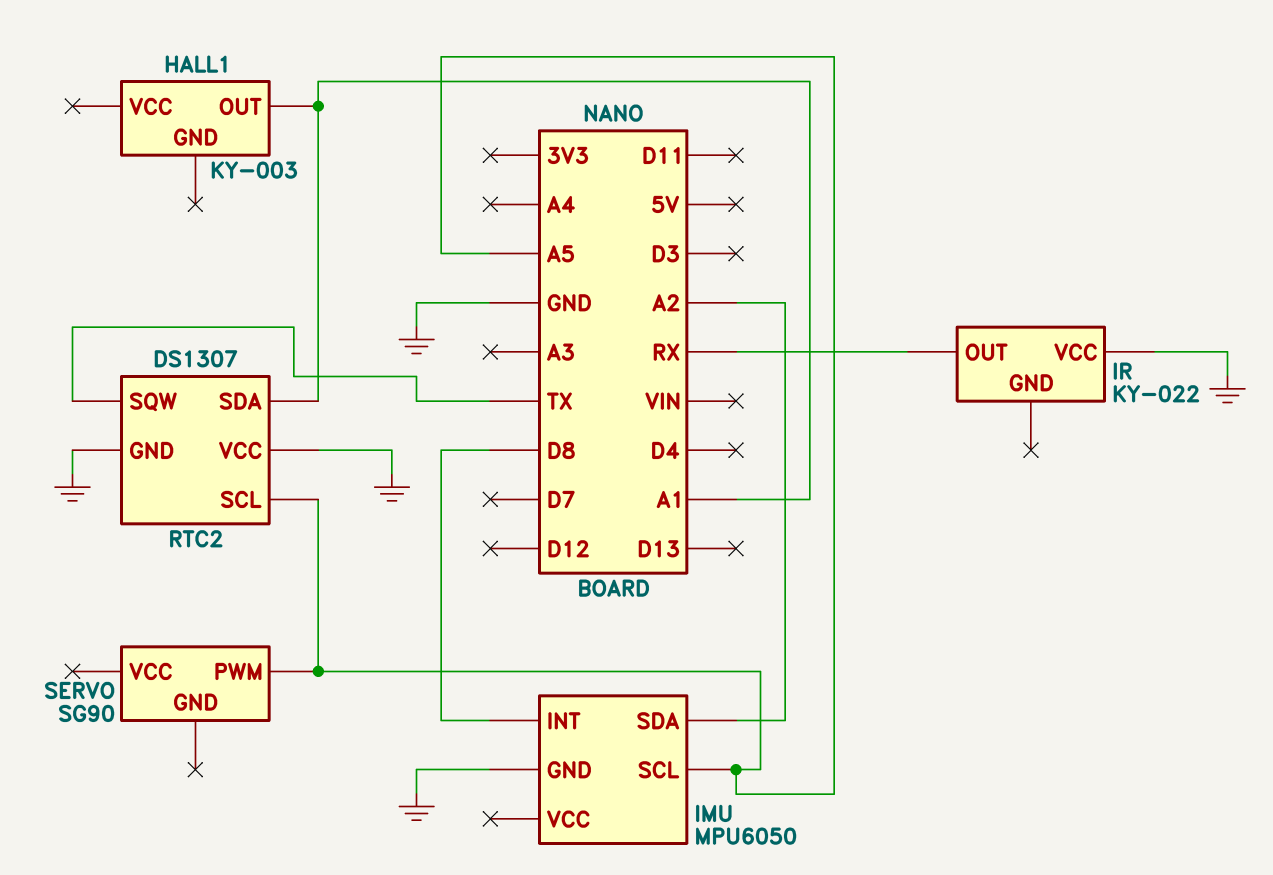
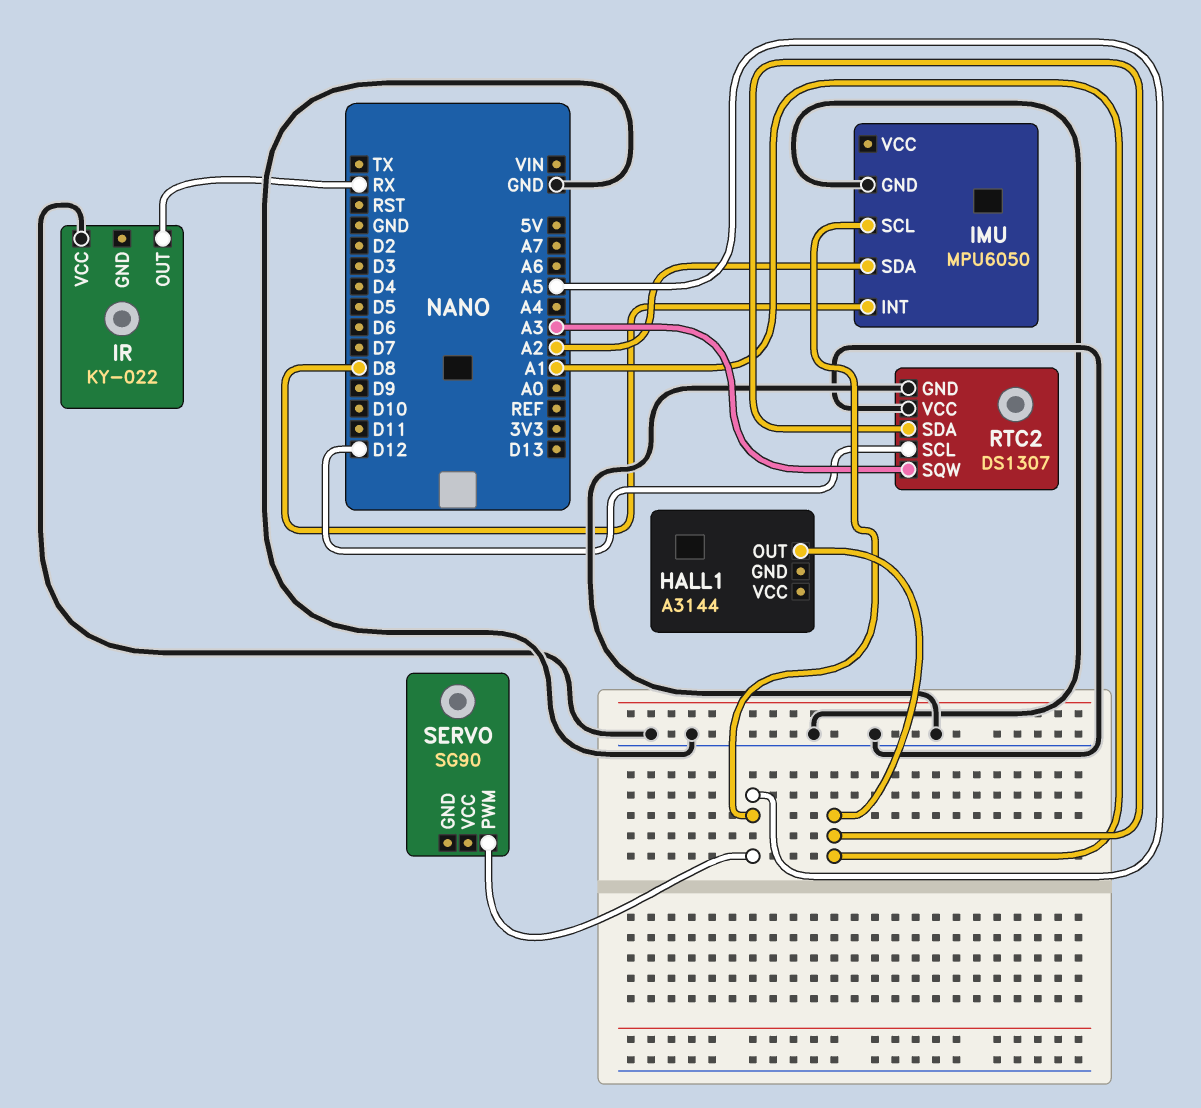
HALL1: KY-003 -> A3144
RTC2 pin SCL: A5 -> D12
RTC2 pin SQW: TX -> A3

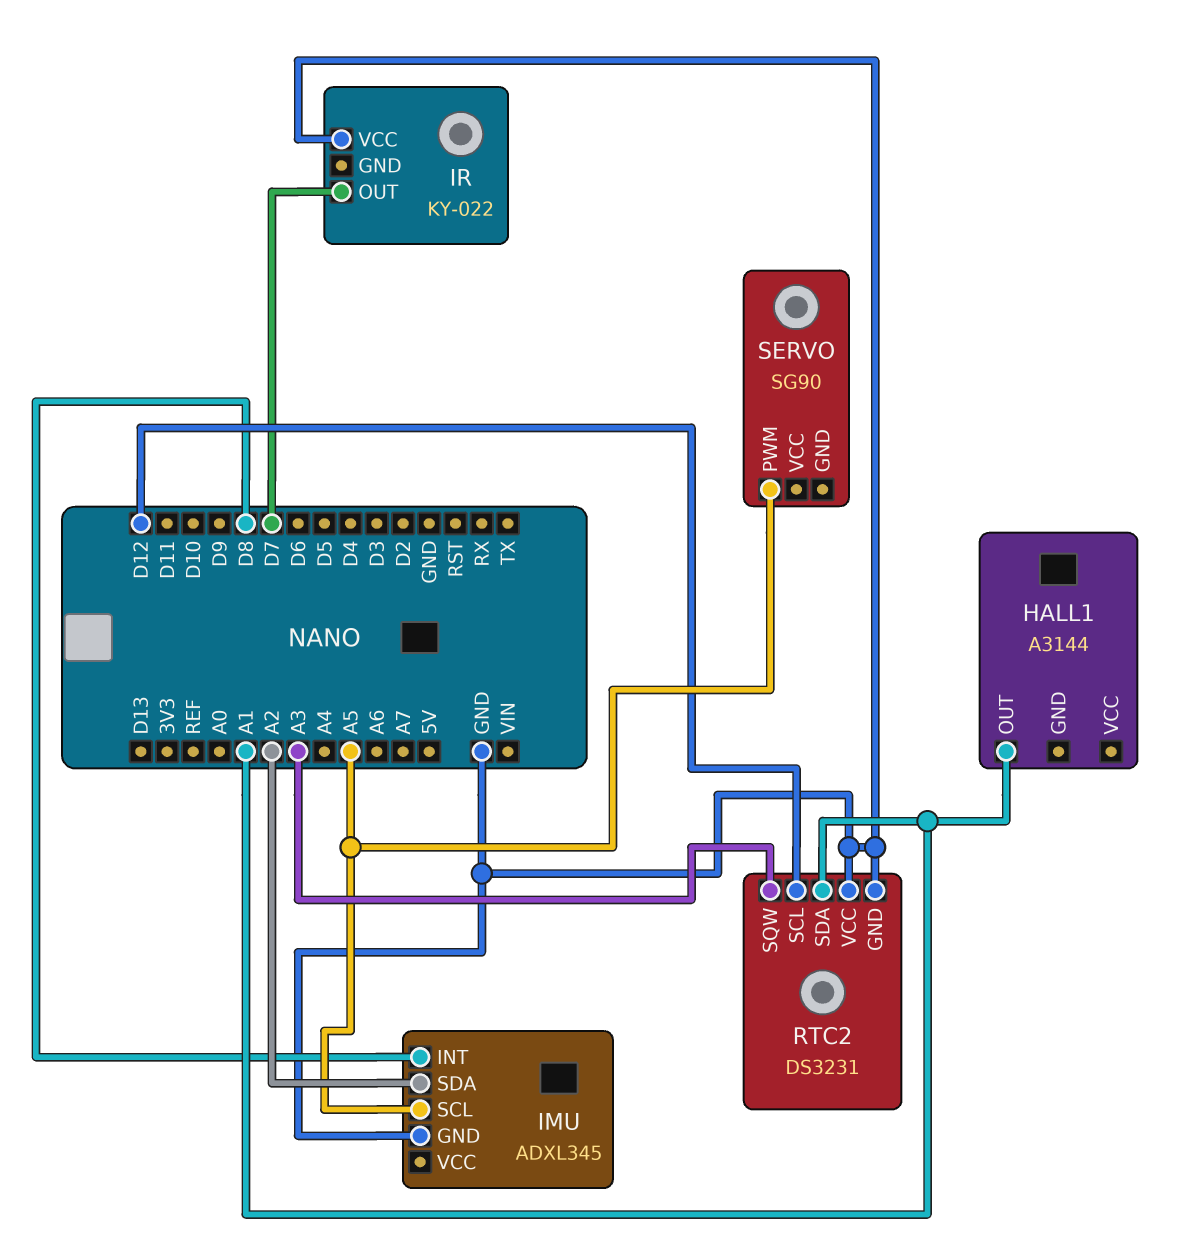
IMU: MPU6050 -> ADXL345
IR pin OUT: RX -> D7
RTC2: DS1307 -> DS3231

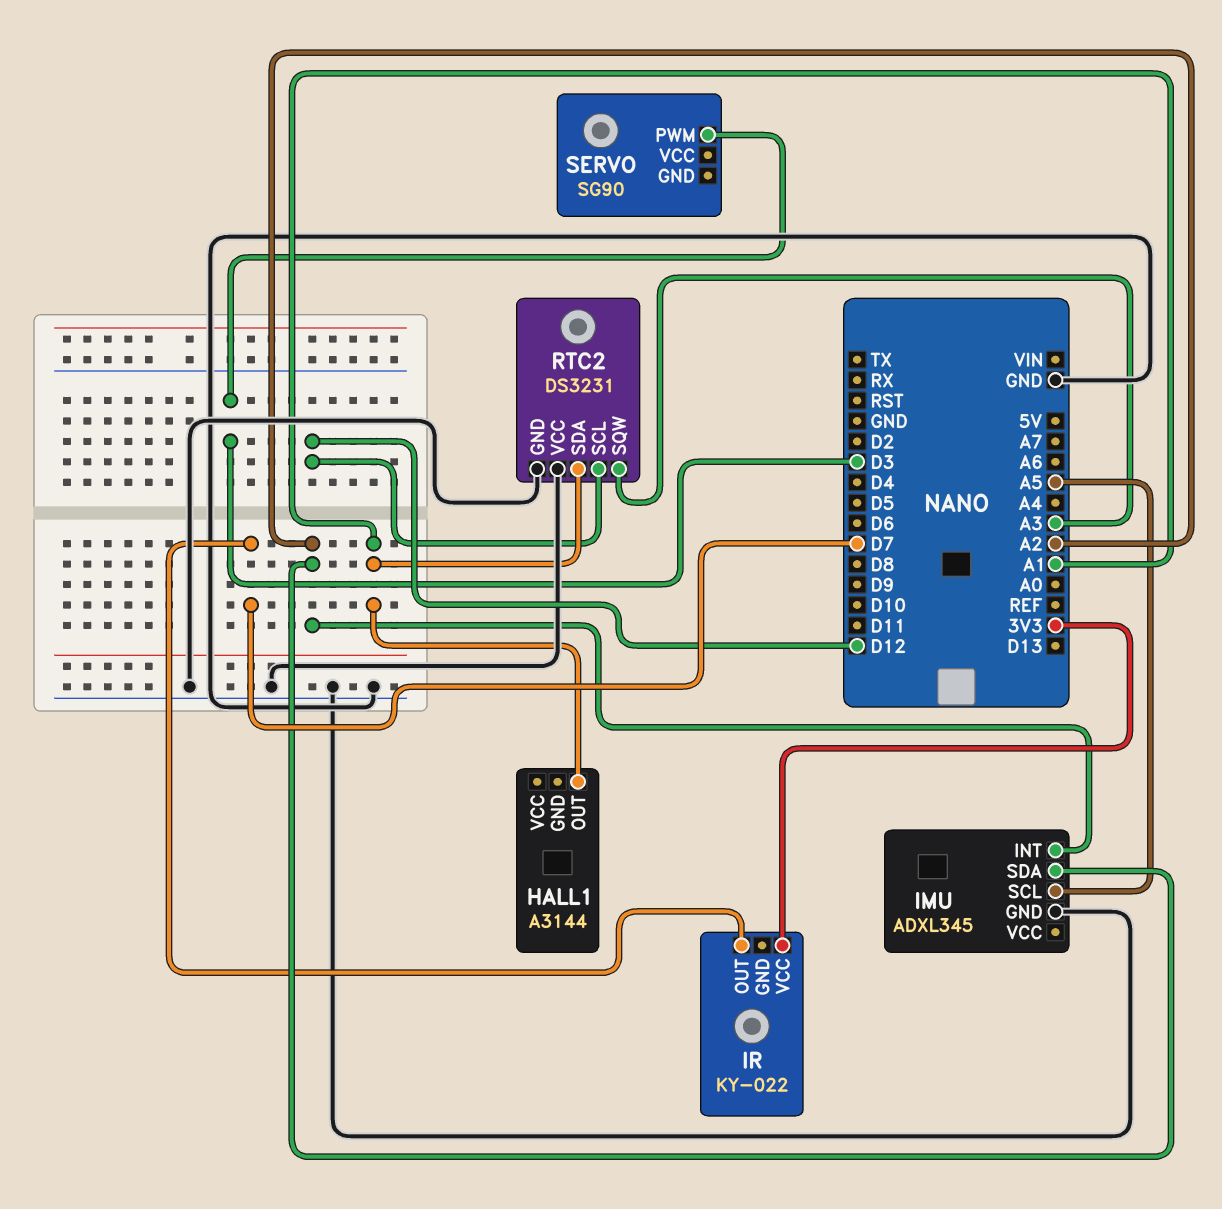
IMU pin INT: D8 -> A2
IR pin VCC: GND -> 3V3
SERVO pin PWM: A5 -> D3

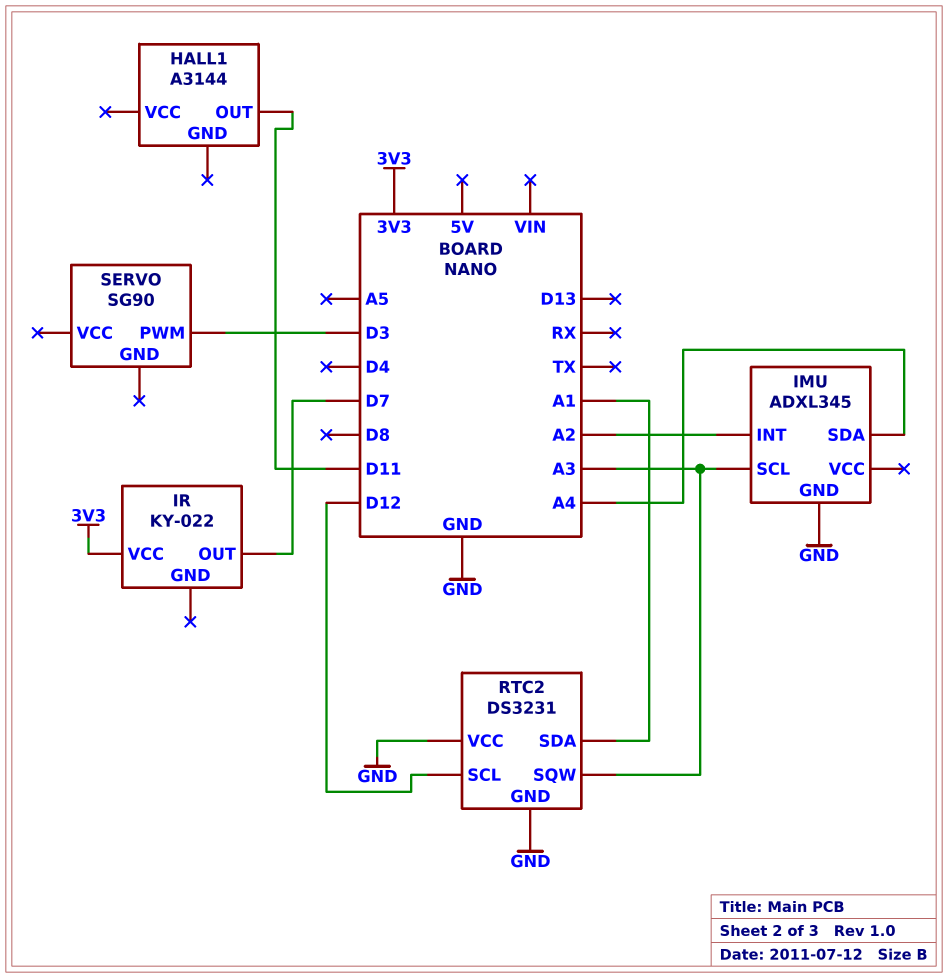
HALL1 pin OUT: A1 -> D11
IMU pin SCL: A5 -> A3
IMU pin SDA: A2 -> A4

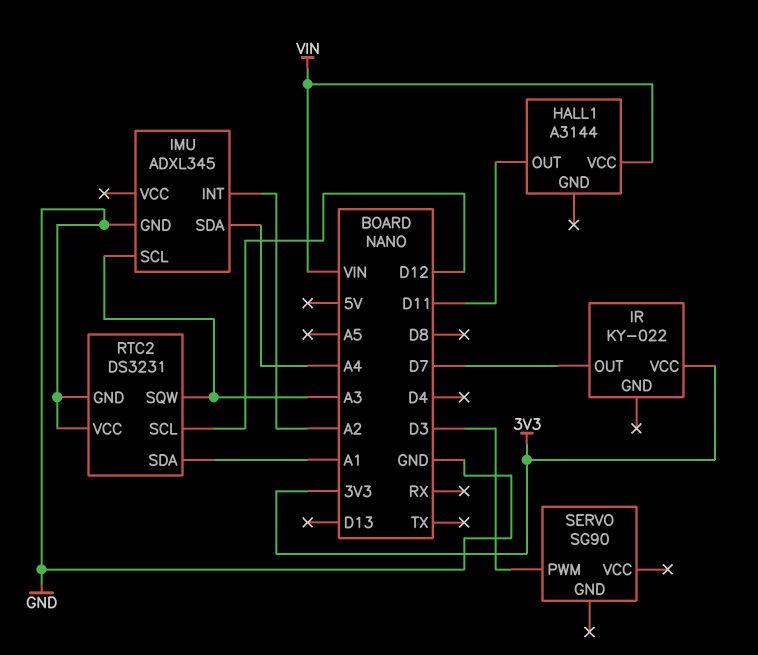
HALL1 pin VCC: none -> VIN

